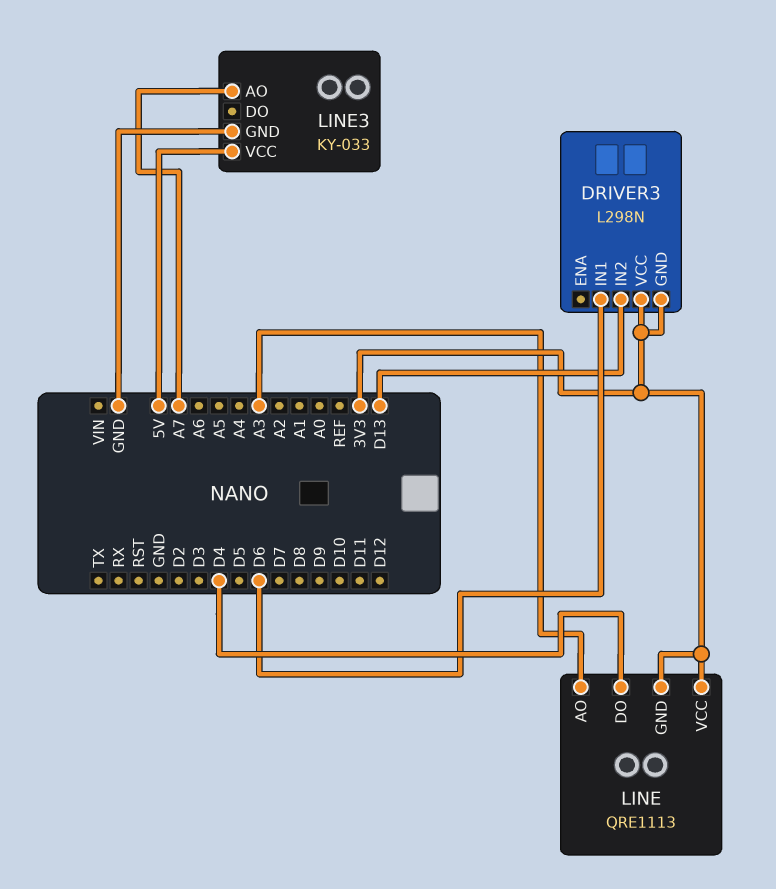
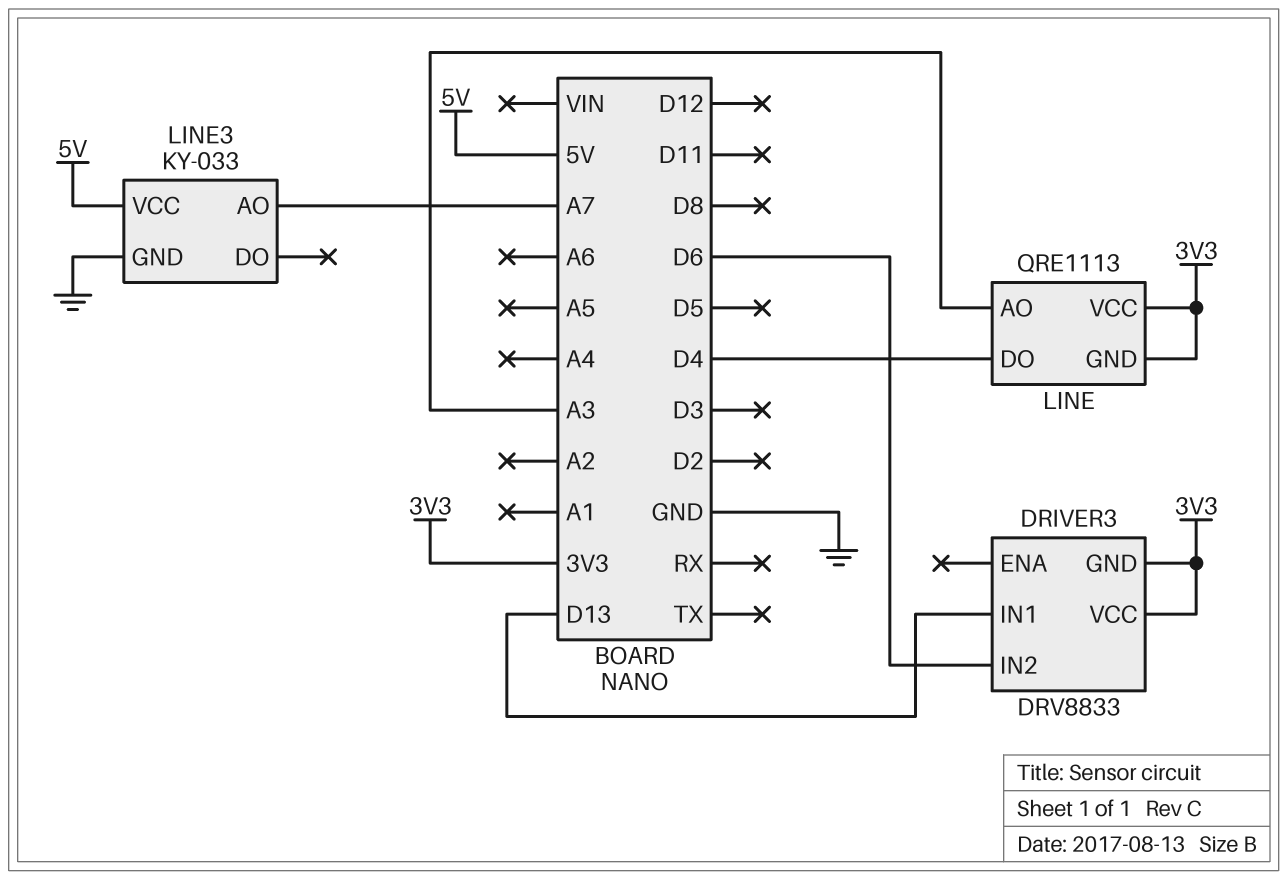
DRIVER3: L298N -> DRV8833
DRIVER3 pin IN1: D6 -> D13
DRIVER3 pin IN2: D13 -> D6

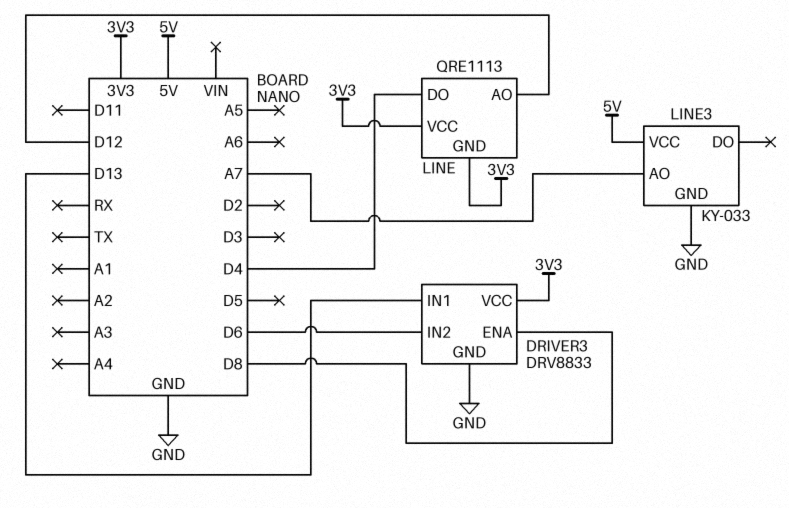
DRIVER3 pin ENA: none -> D8
DRIVER3 pin GND: 3V3 -> GND
LINE pin AO: A3 -> D12

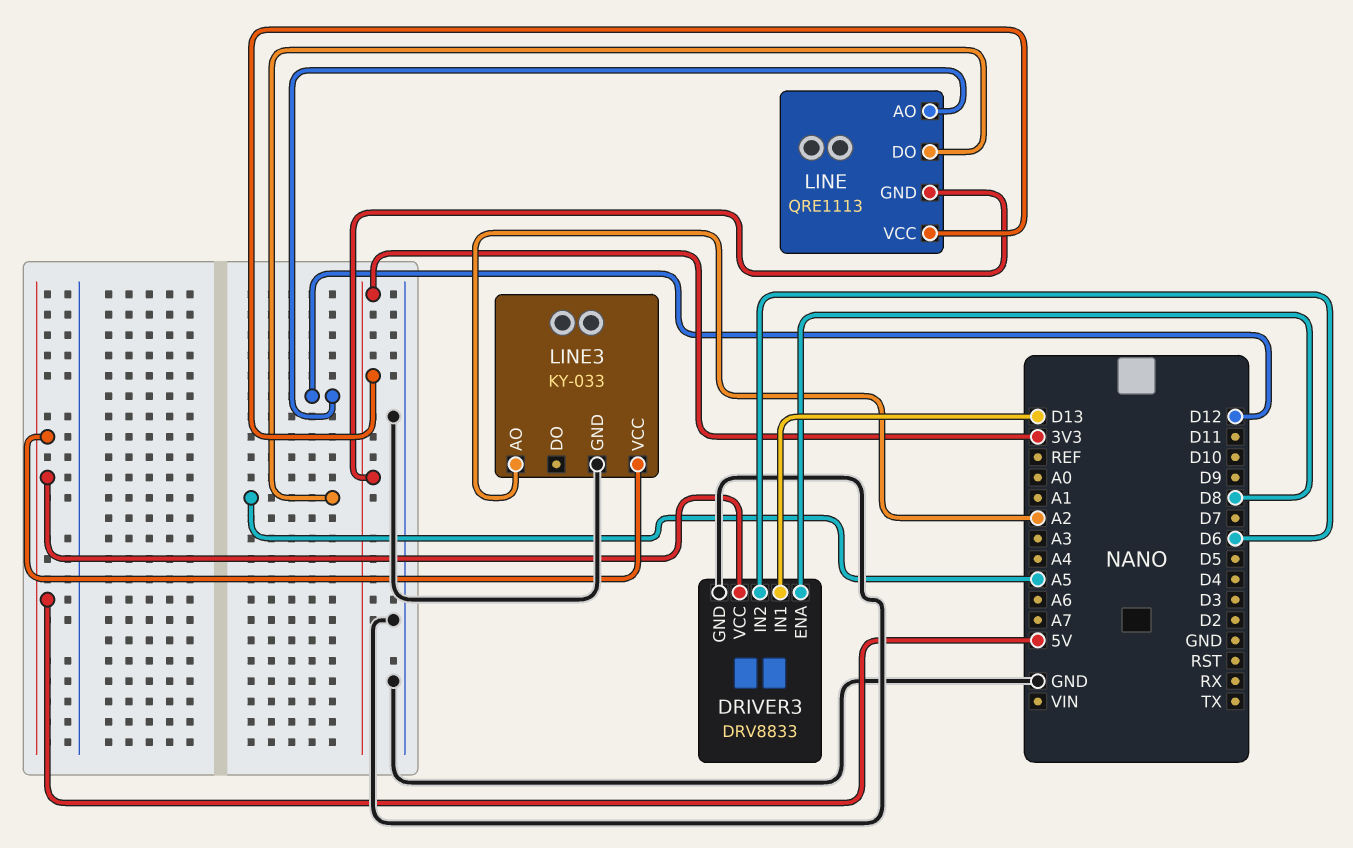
DRIVER3 pin VCC: 3V3 -> 5V
LINE pin DO: D4 -> A5
LINE3 pin AO: A7 -> A2

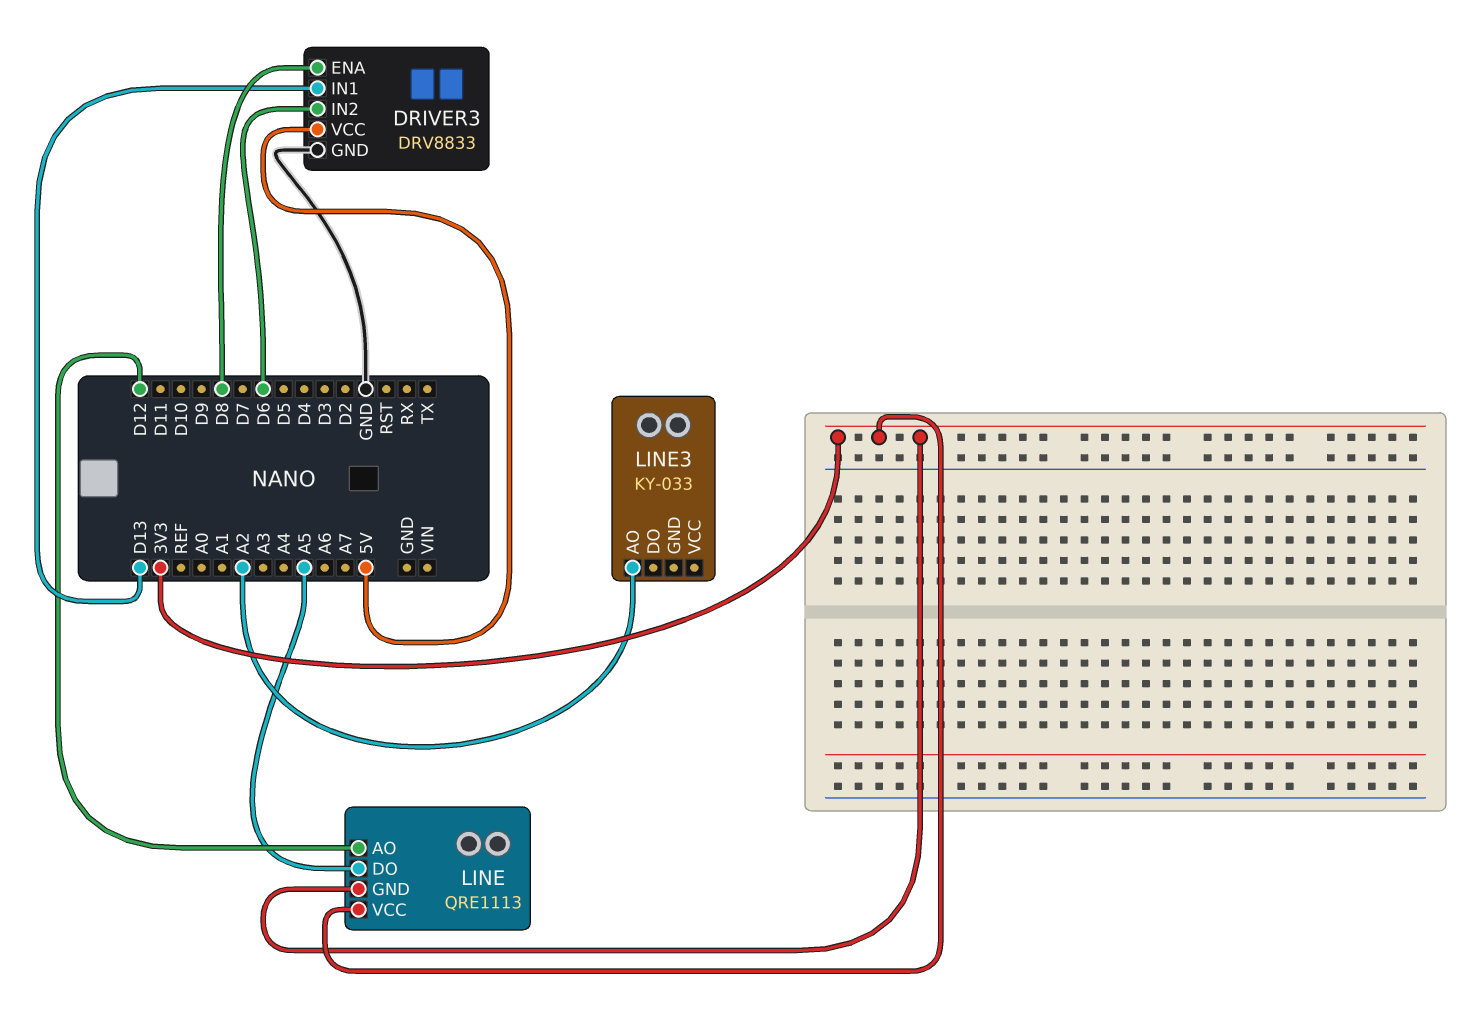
LINE3 pin GND: GND -> none
LINE3 pin VCC: 5V -> none

